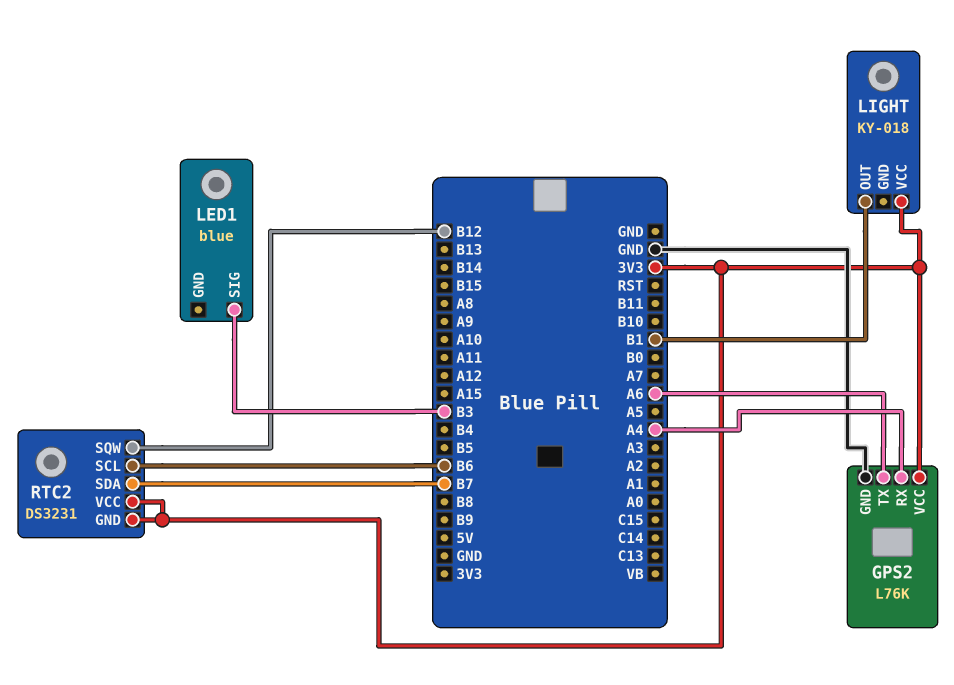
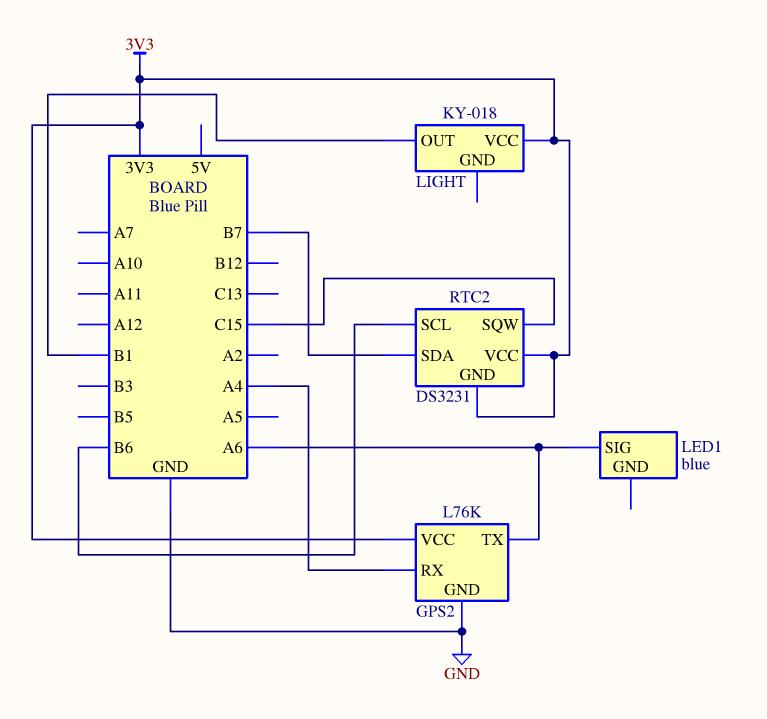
LED1 pin SIG: B3 -> A6
RTC2 pin SQW: B12 -> C15

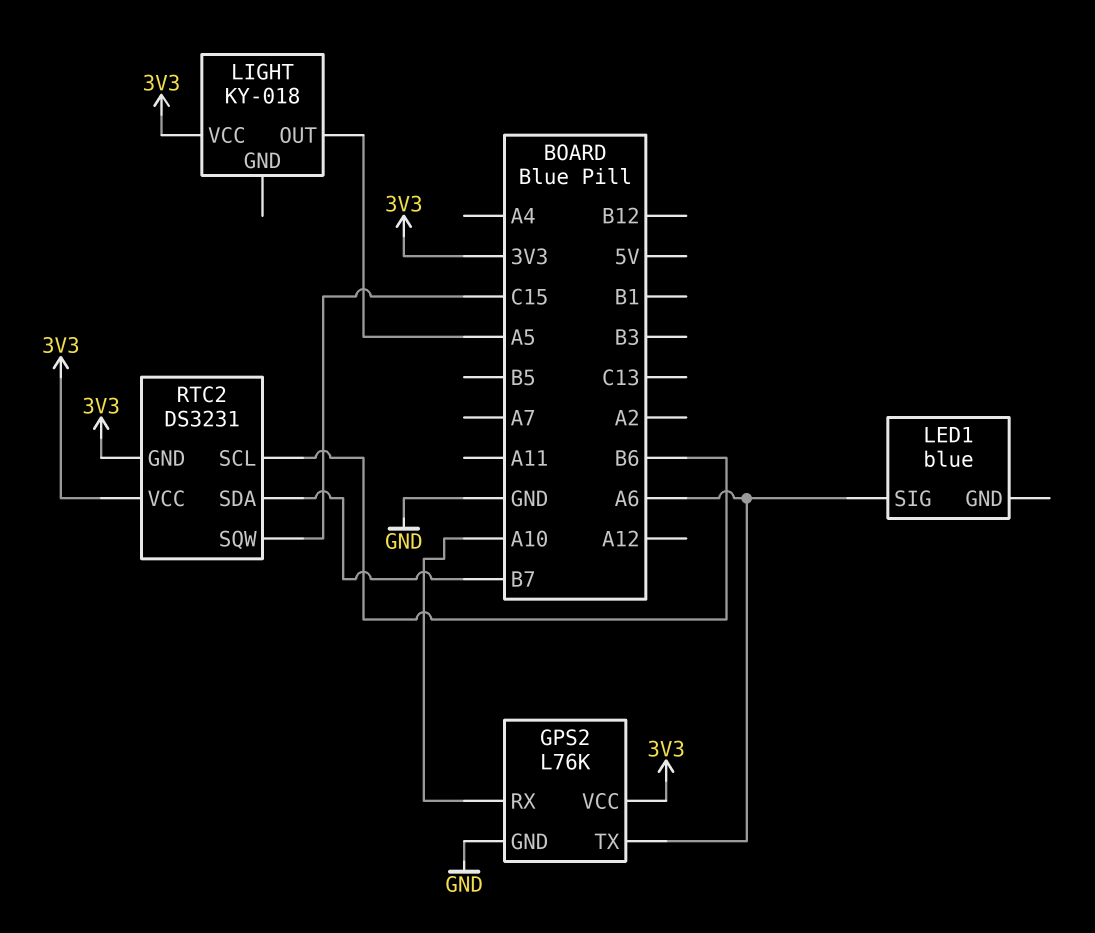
GPS2 pin RX: A4 -> A10
LIGHT pin OUT: B1 -> A5

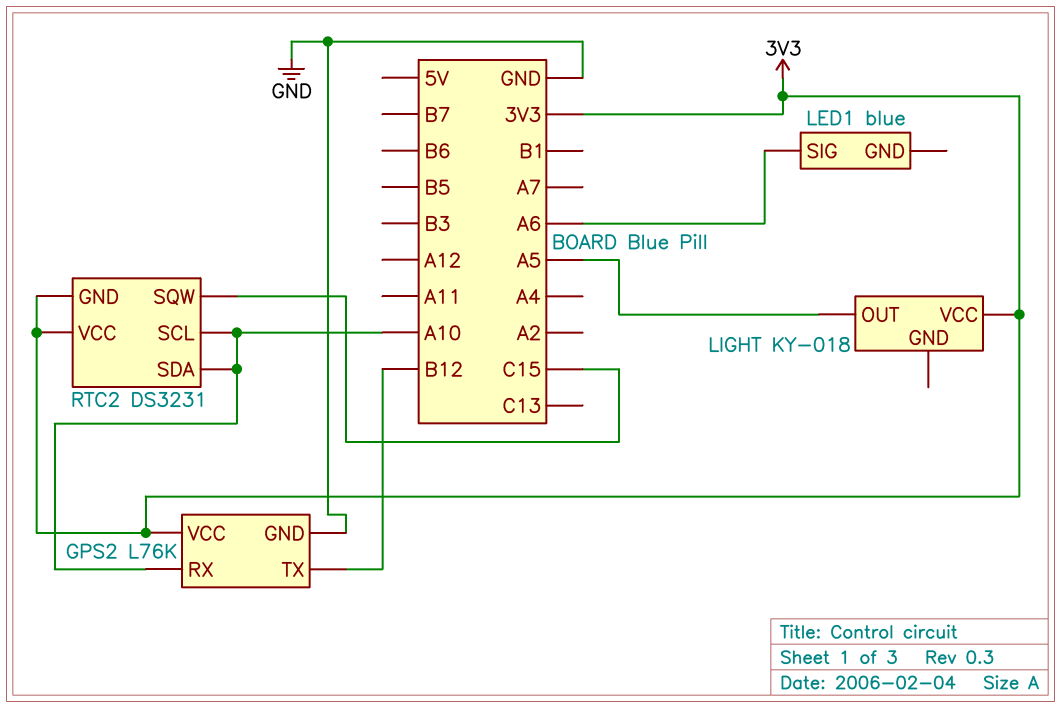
GPS2 pin TX: A6 -> B12
RTC2 pin SCL: B6 -> A10
RTC2 pin SDA: B7 -> A10

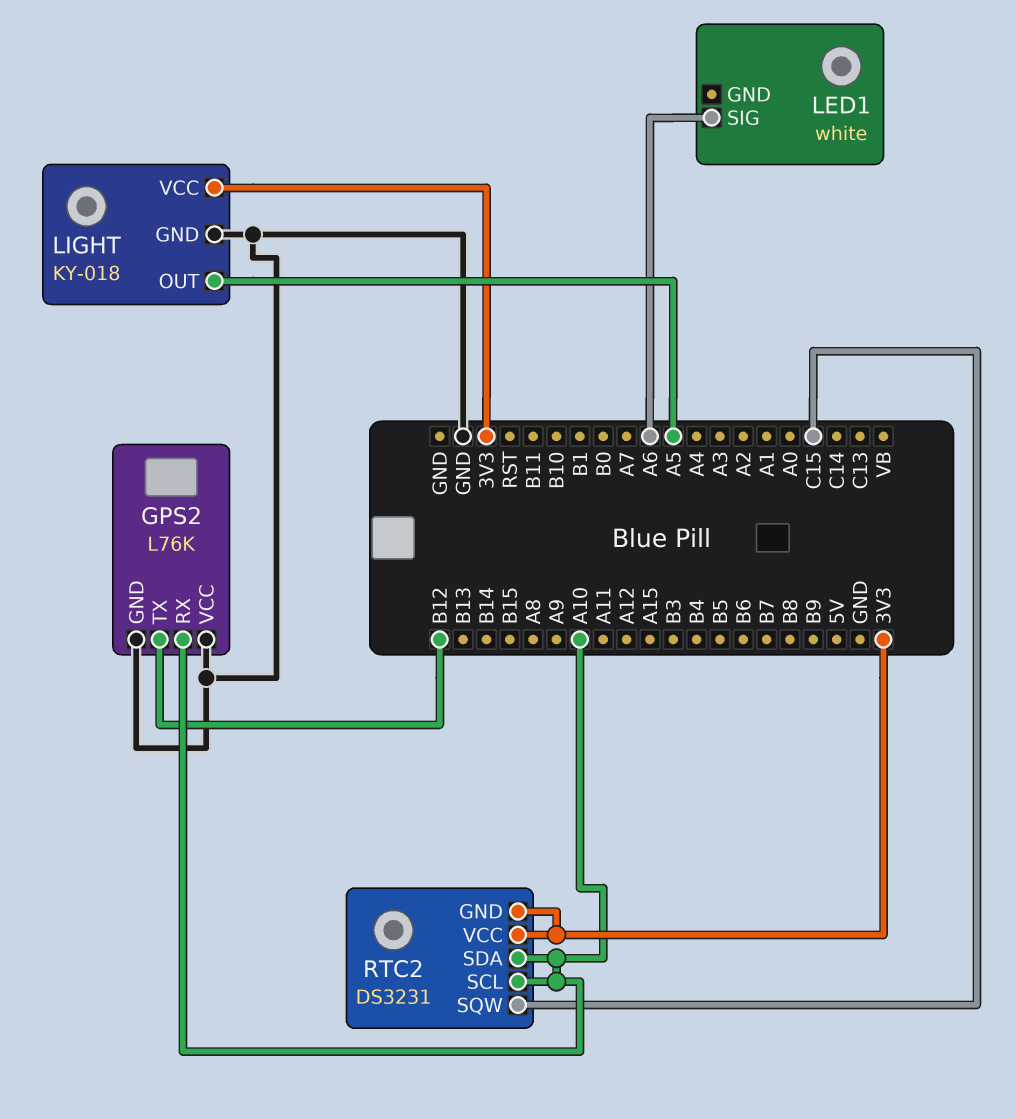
GPS2 pin VCC: 3V3 -> GND
LED1: blue -> white
LIGHT pin GND: none -> GND

